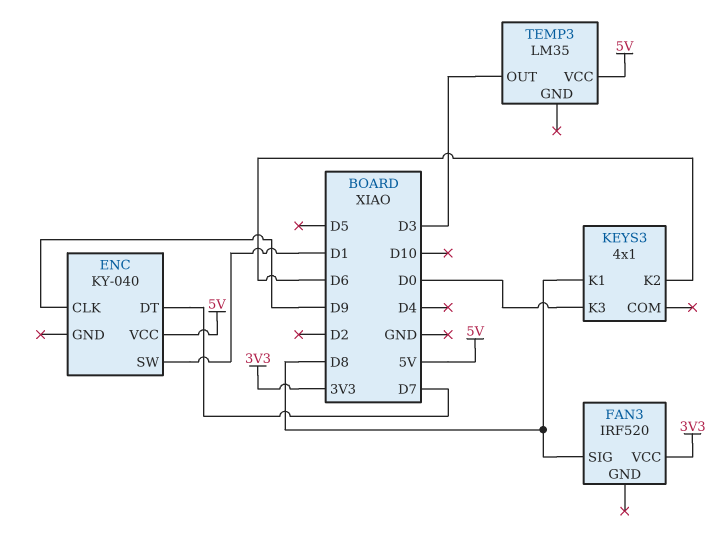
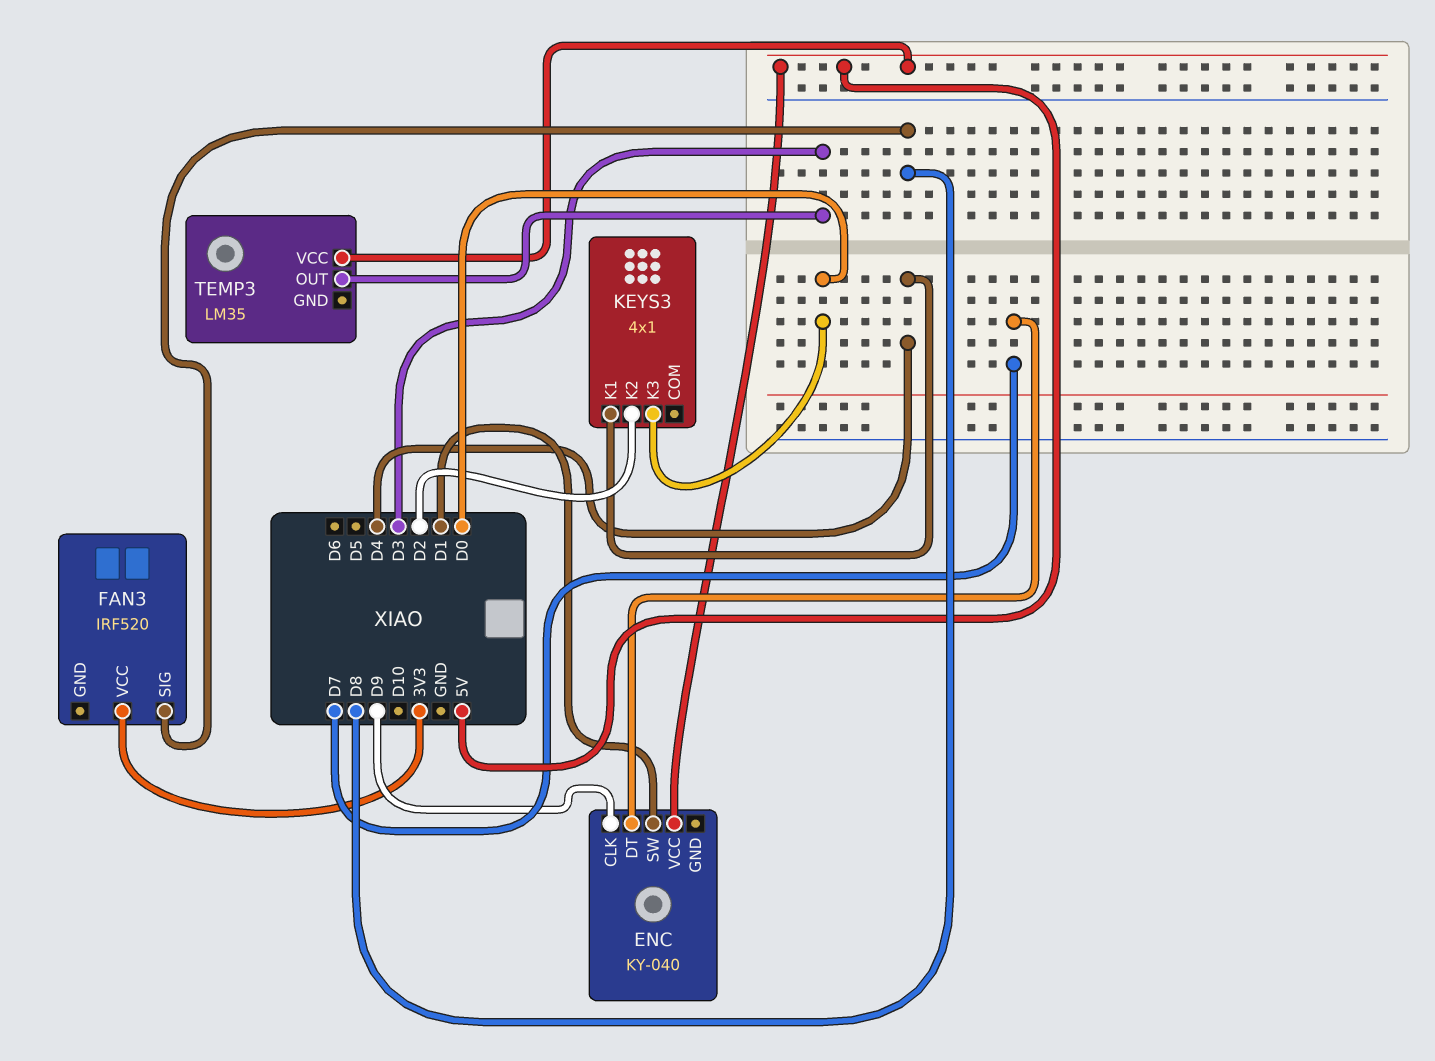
KEYS3 pin K1: D8 -> D4
KEYS3 pin K2: D6 -> D2

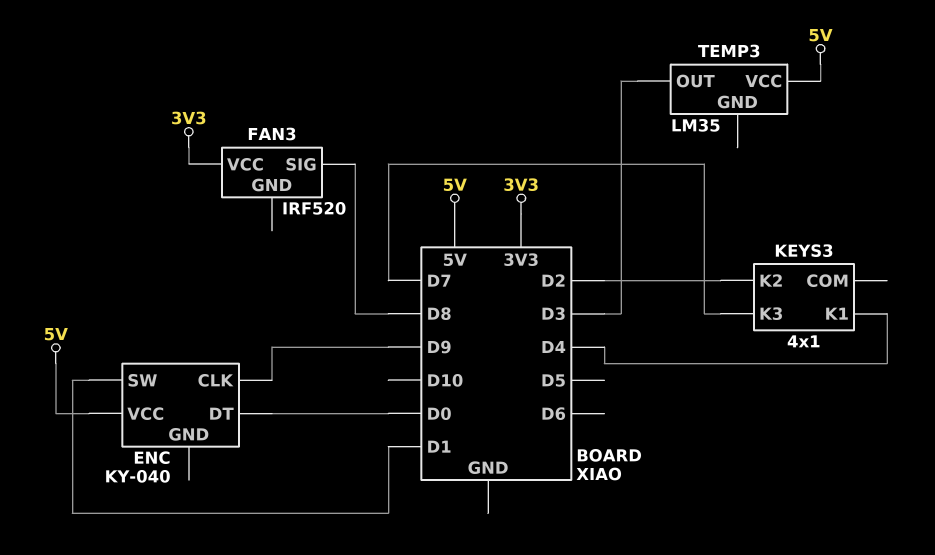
ENC pin DT: D7 -> D0
KEYS3 pin K3: D0 -> D7

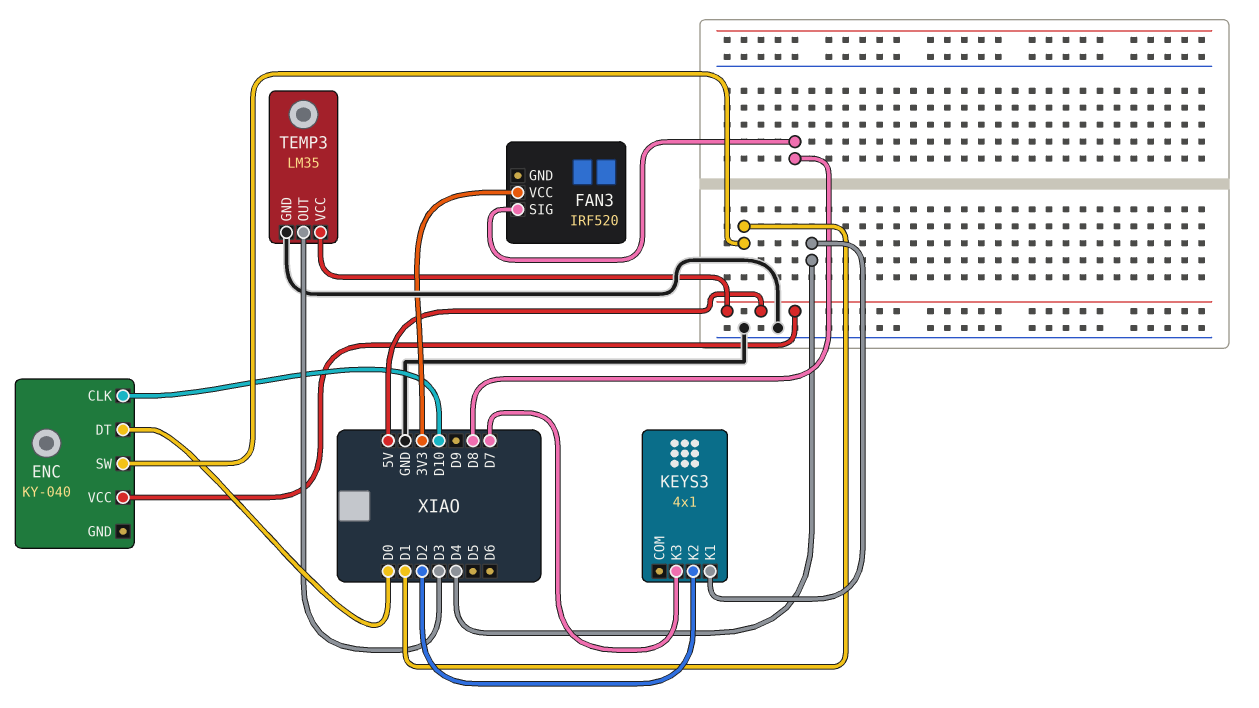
ENC pin CLK: D9 -> D10
TEMP3 pin GND: none -> GND

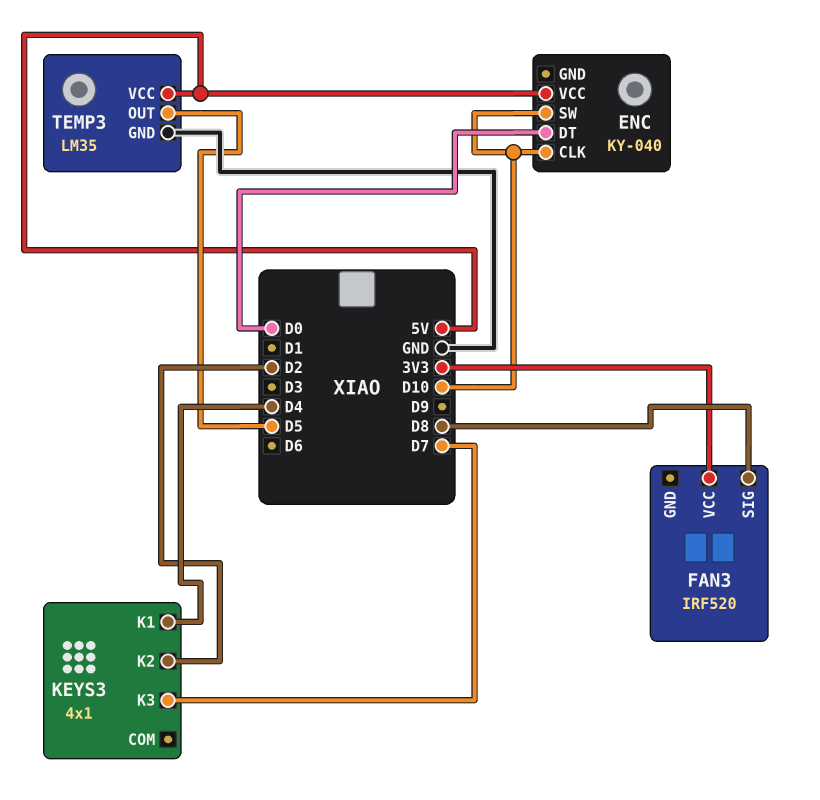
ENC pin SW: D1 -> D10
TEMP3 pin OUT: D3 -> D5

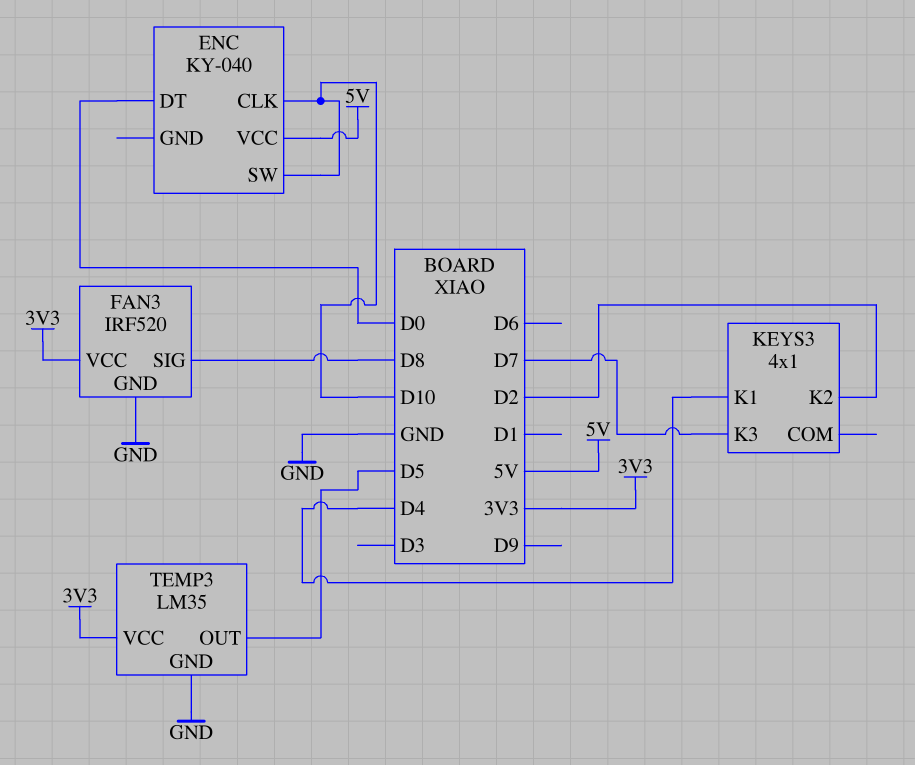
FAN3 pin GND: none -> GND
TEMP3 pin VCC: 5V -> 3V3

